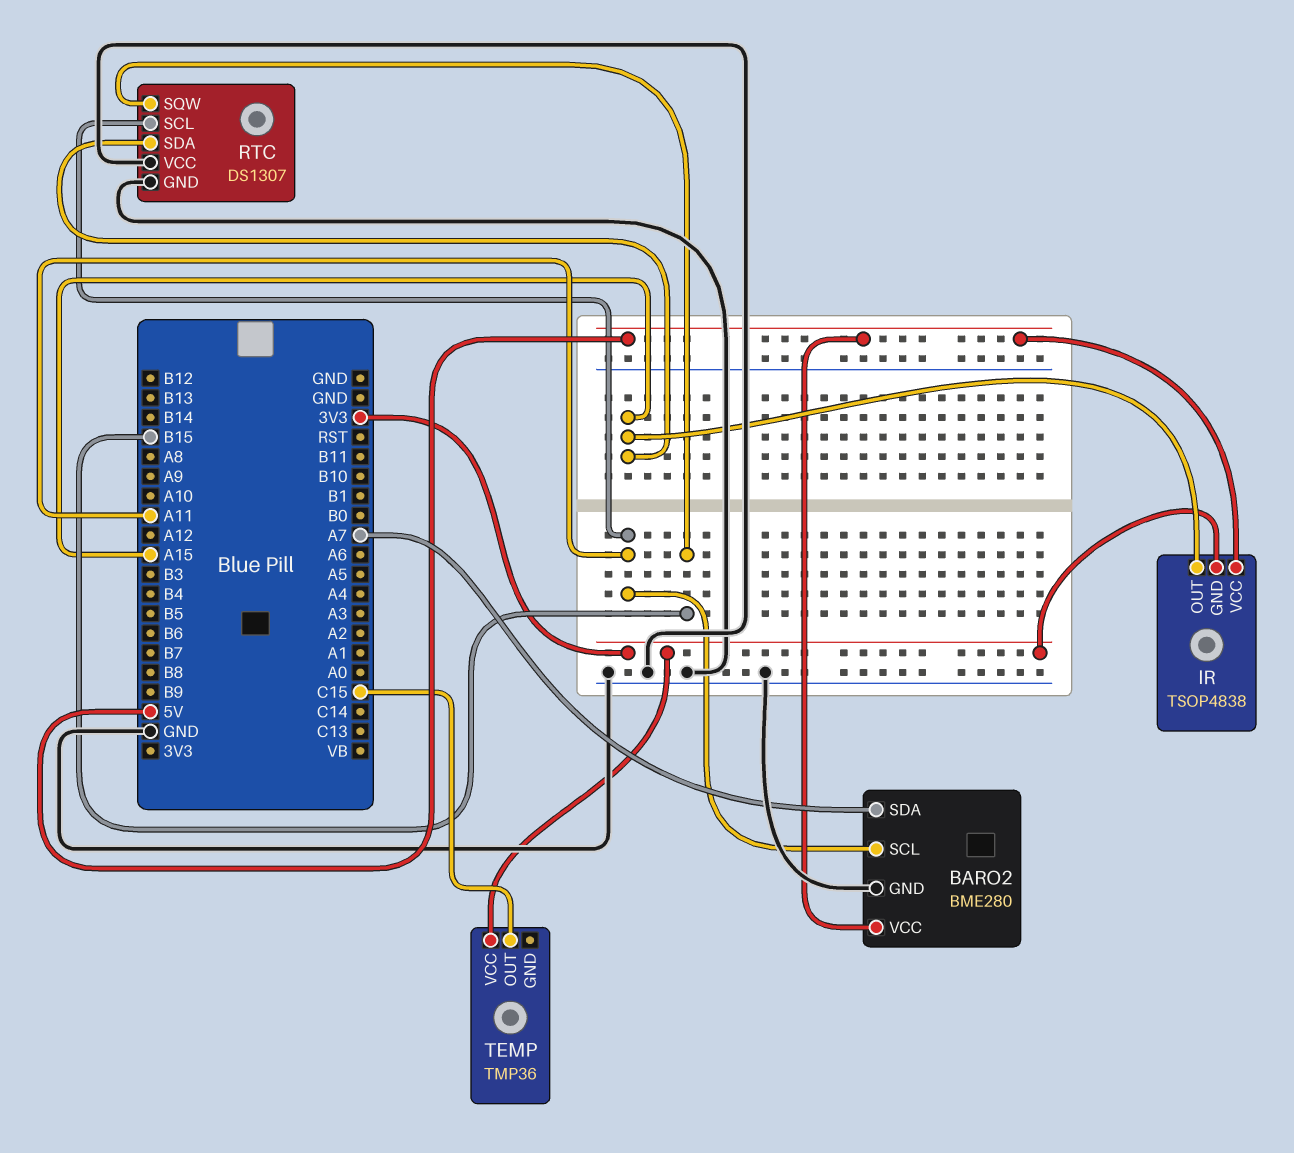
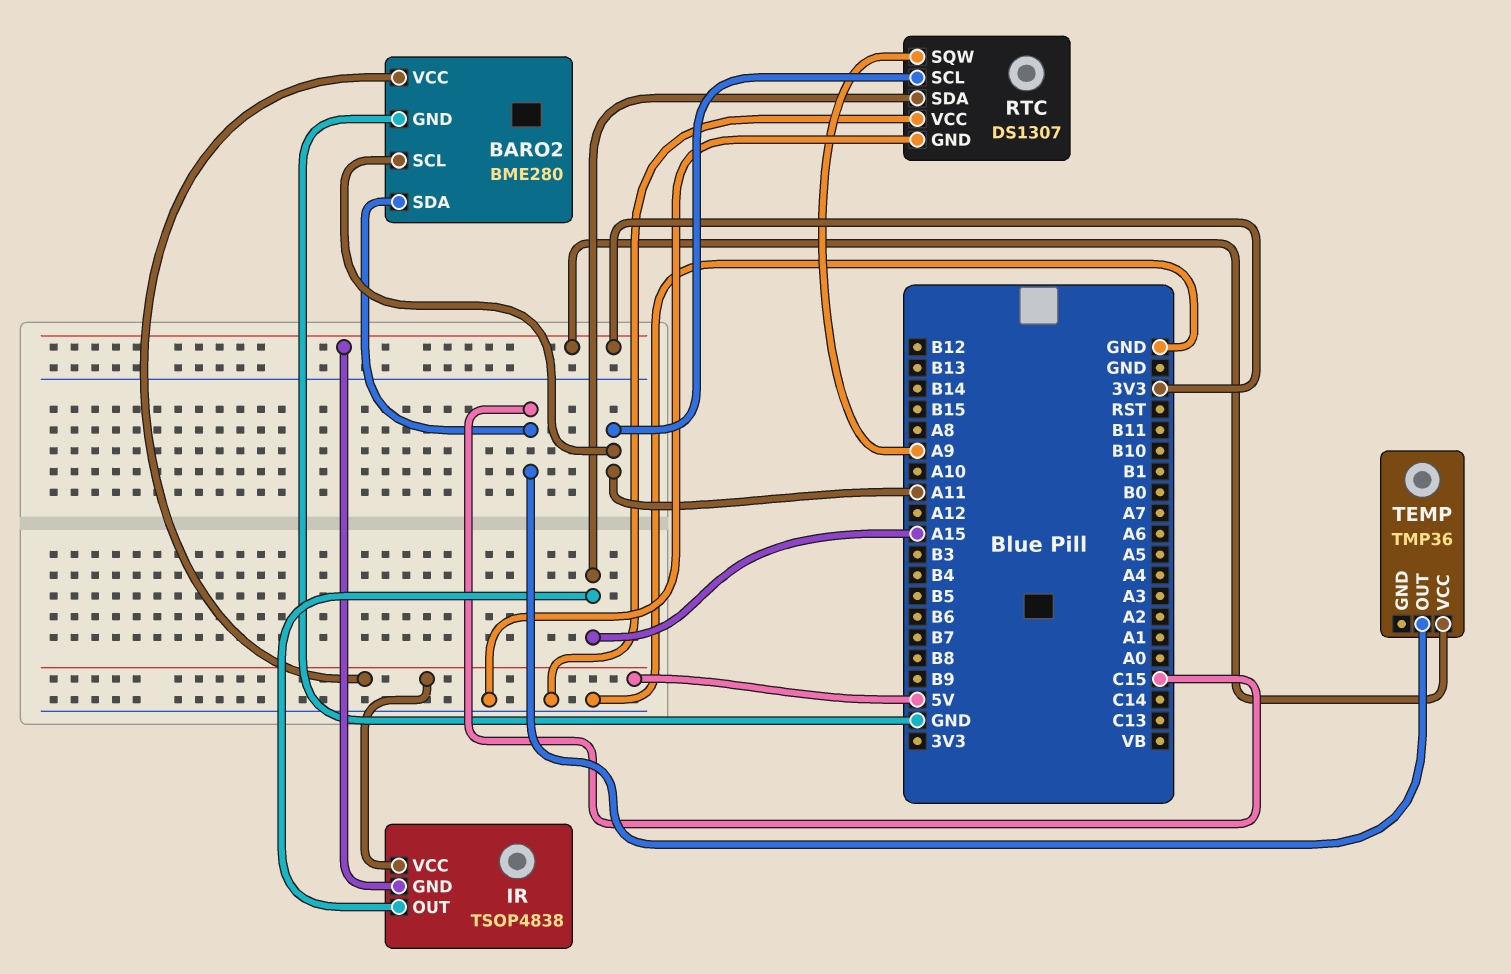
BARO2 pin SDA: A7 -> C15
RTC pin SQW: B15 -> A9

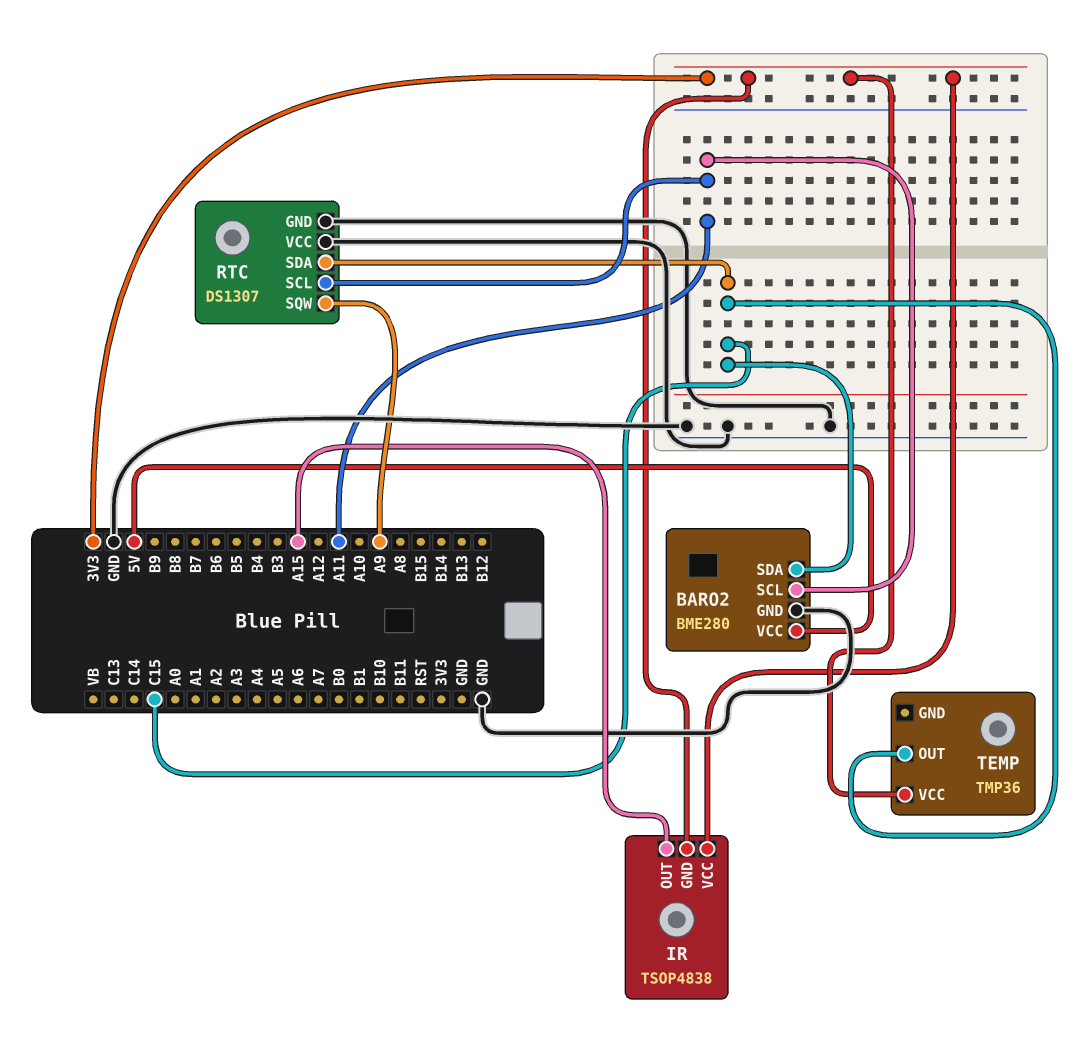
IR pin VCC: 5V -> 3V3
RTC pin SDA: A15 -> C15

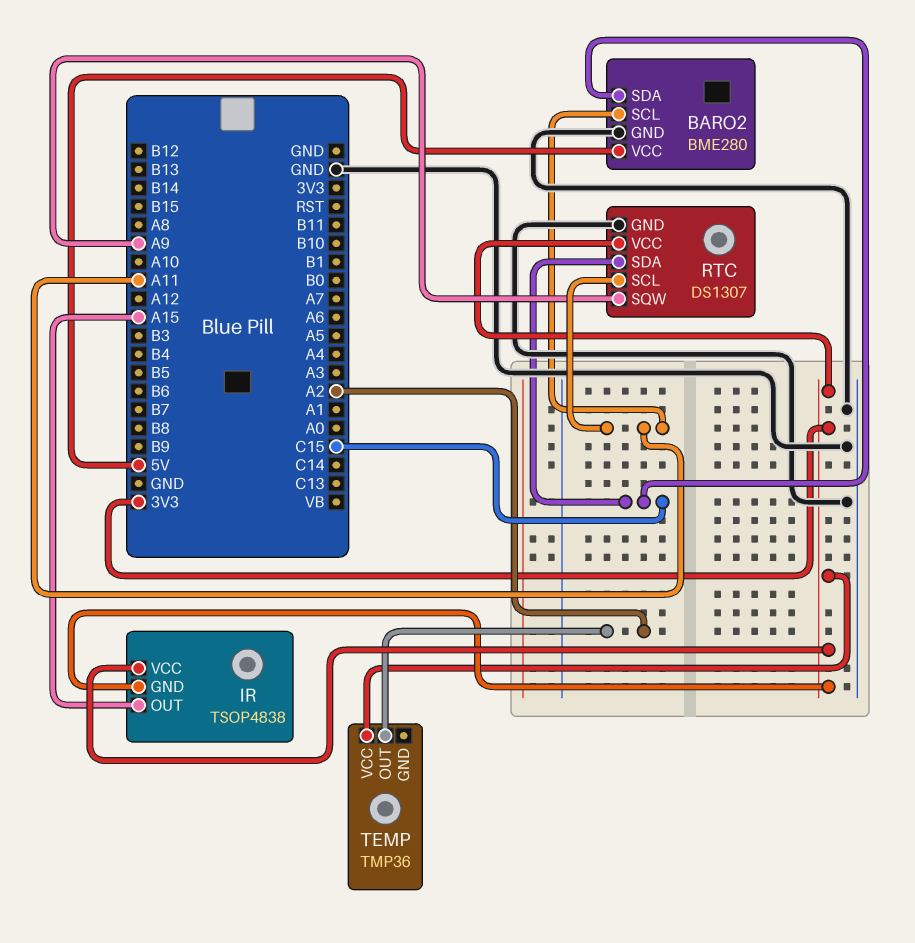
RTC pin VCC: GND -> 3V3
TEMP pin OUT: C15 -> A2

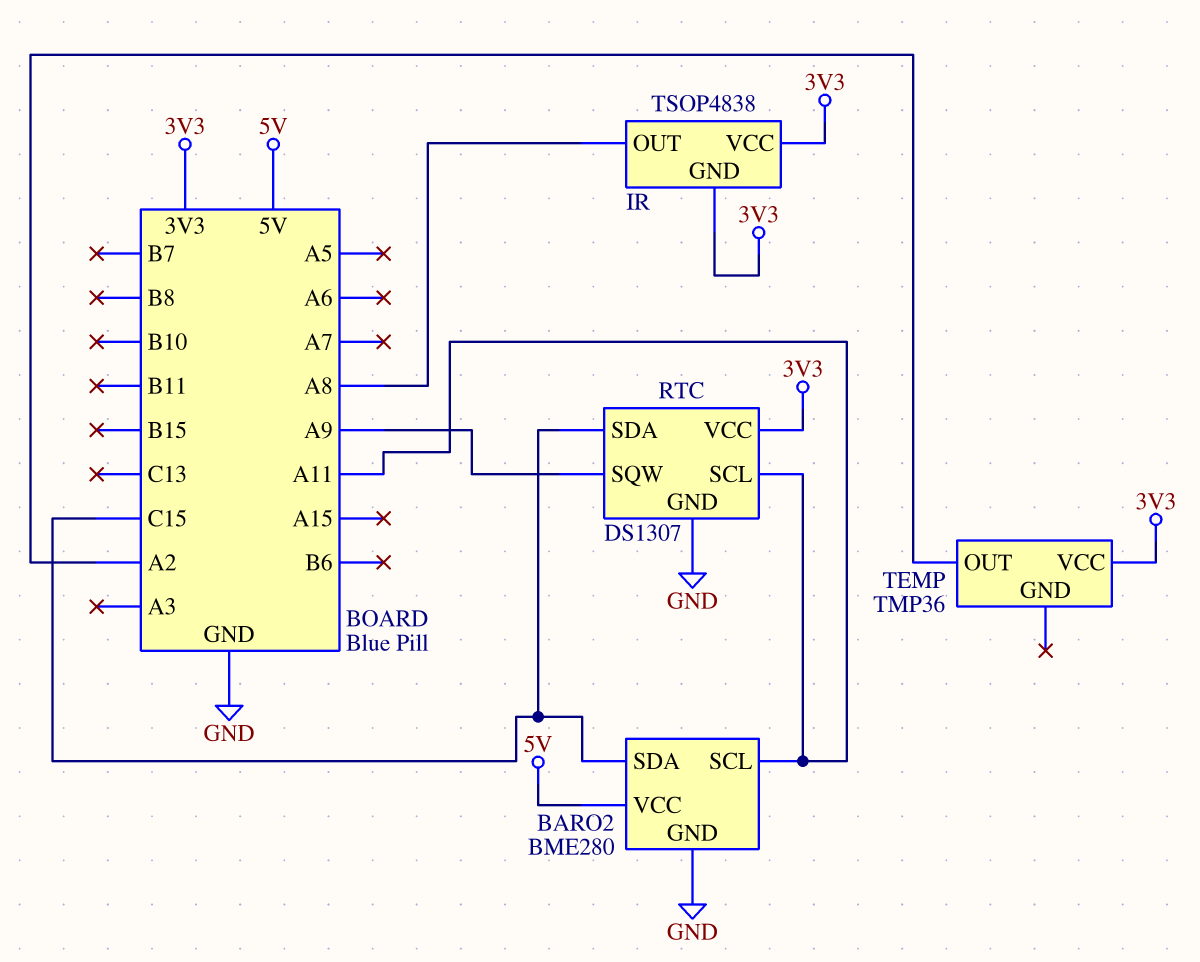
IR pin OUT: A15 -> A8

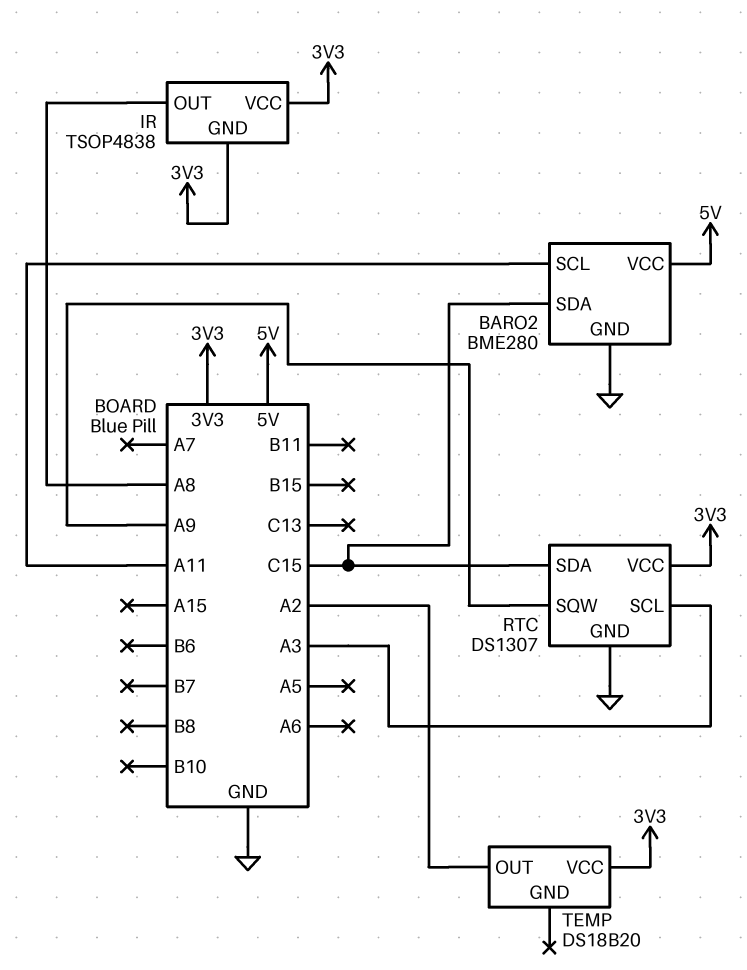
RTC pin SCL: A11 -> A3
TEMP: TMP36 -> DS18B20

